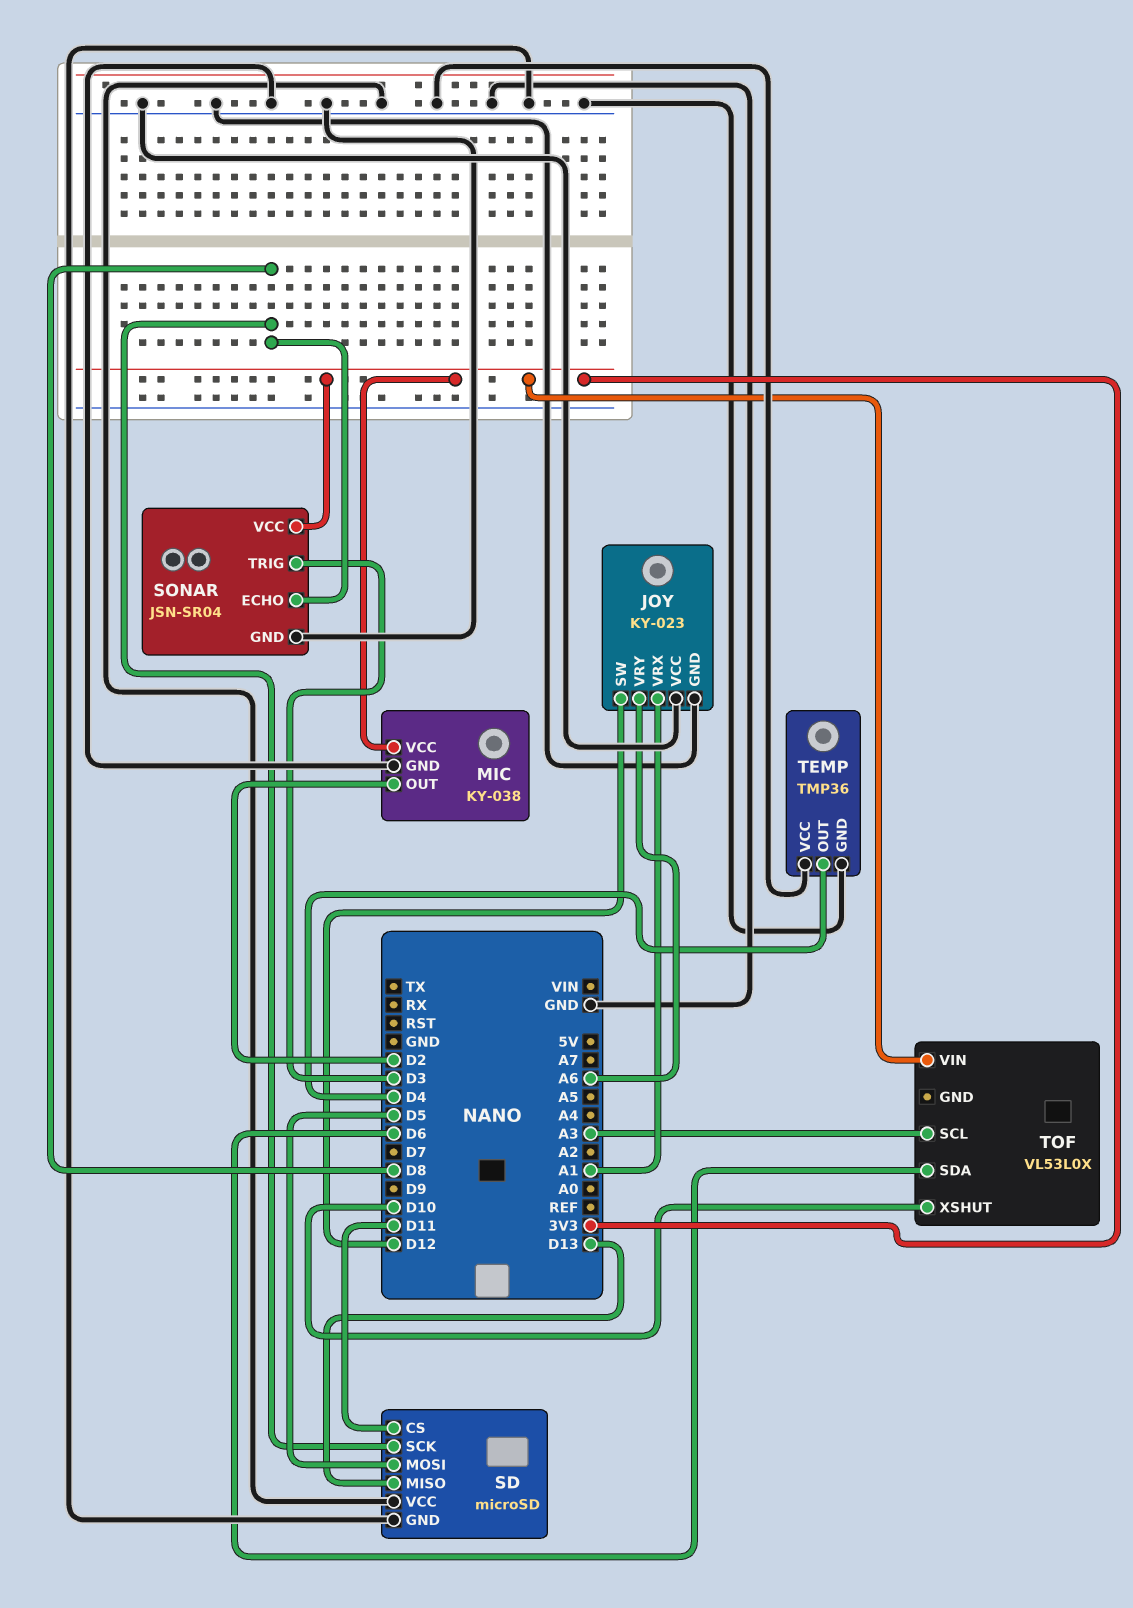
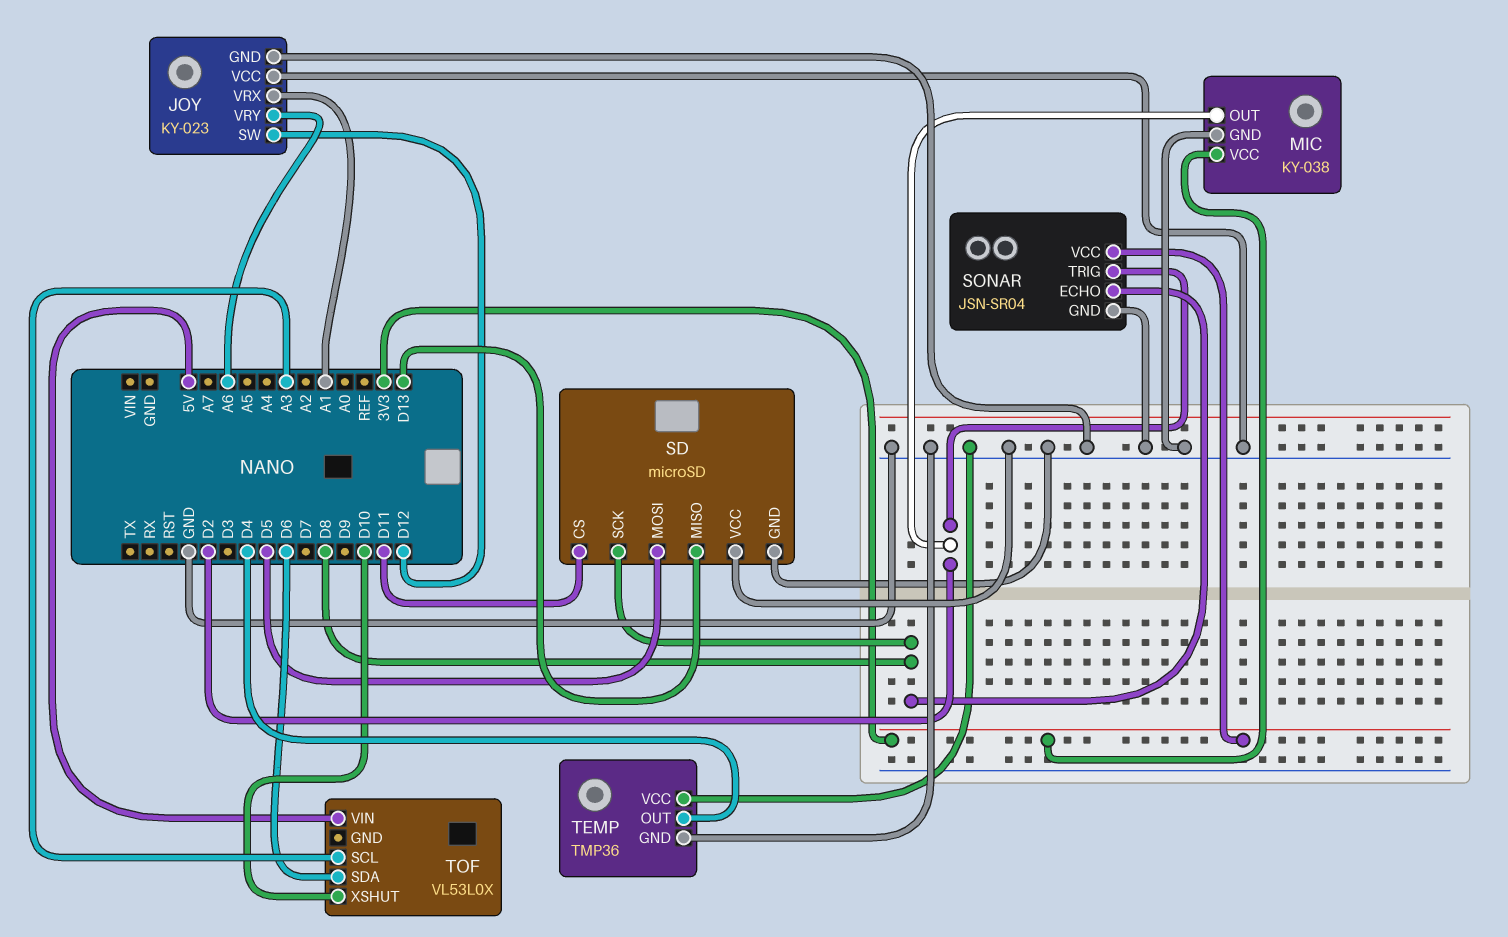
SONAR pin TRIG: D3 -> D2
TOF pin VIN: 3V3 -> 5V

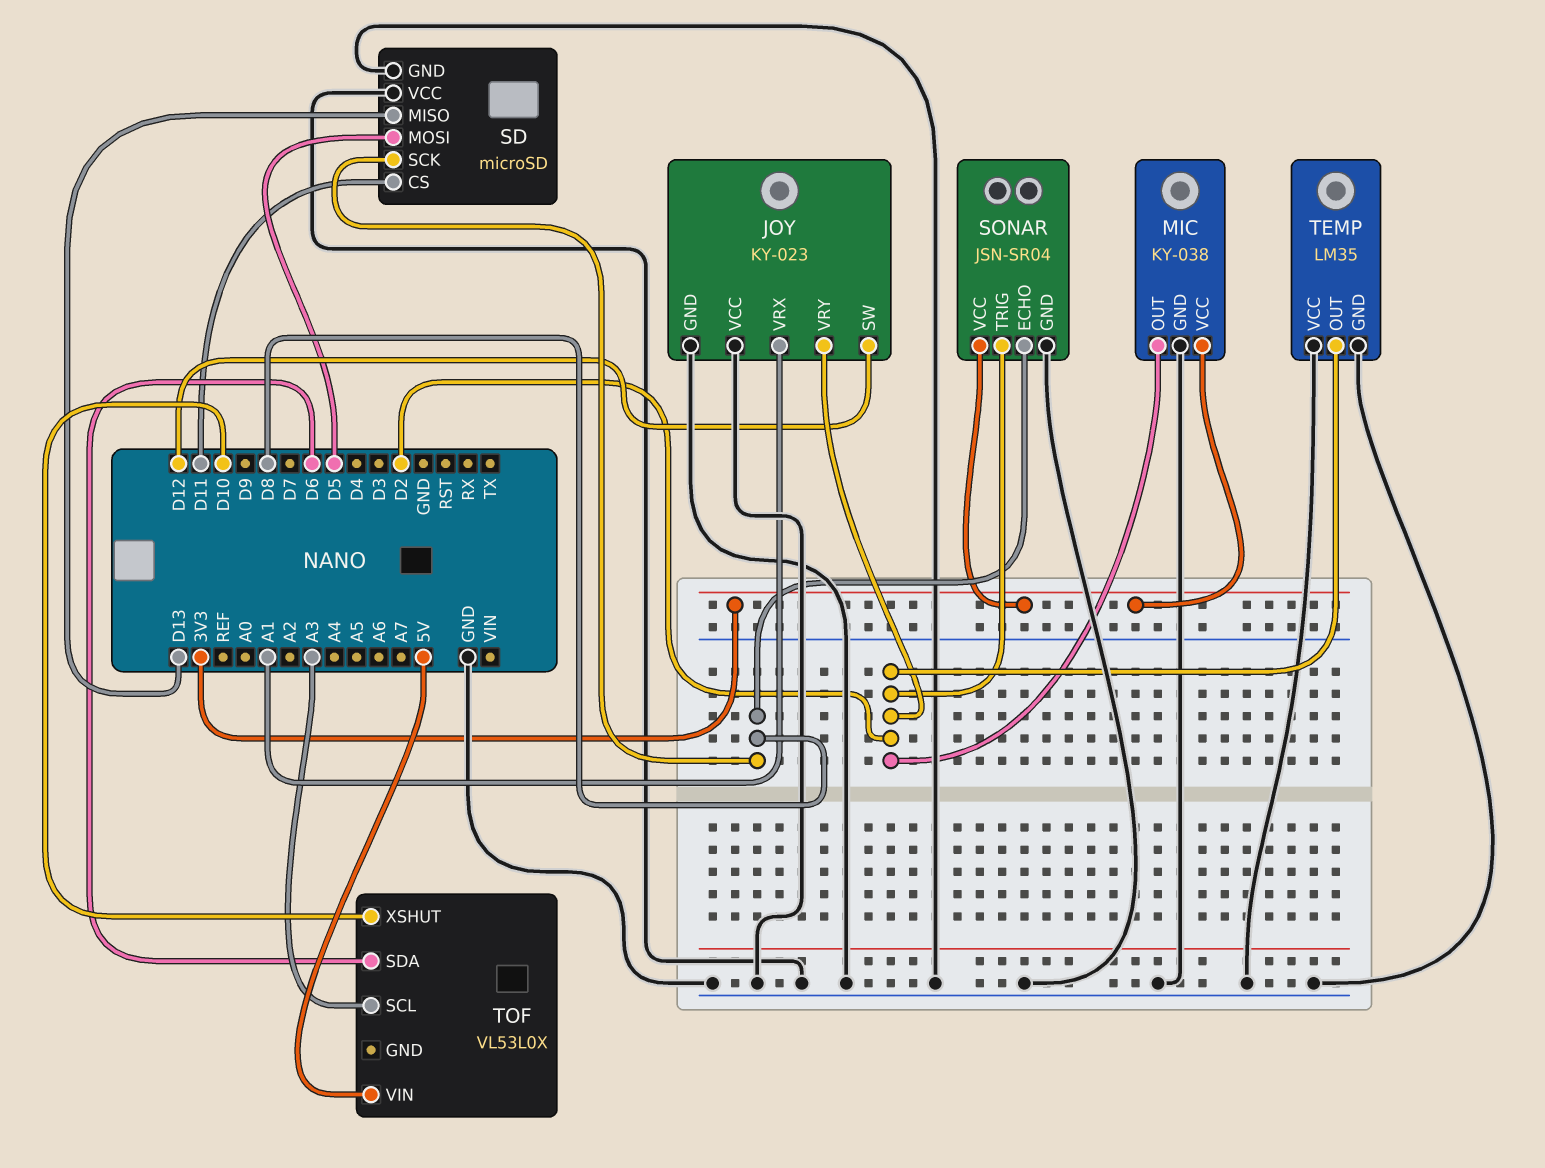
JOY pin VRY: A6 -> D2
TEMP: TMP36 -> LM35
TEMP pin OUT: D4 -> D2

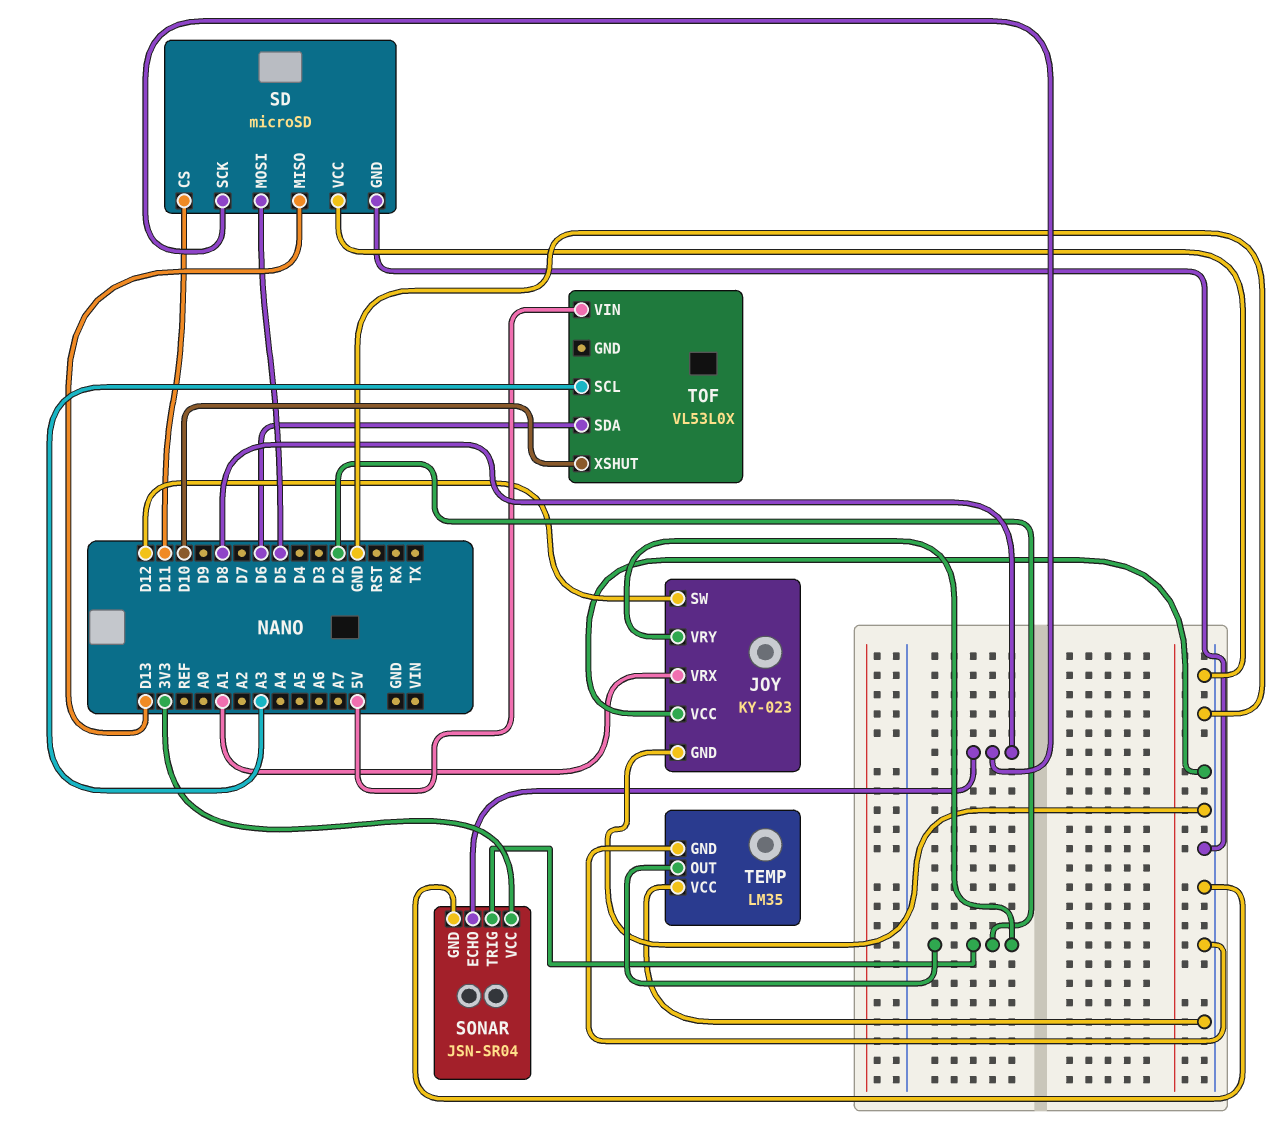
MIC: KY-038 -> none
MIC pin GND: GND -> none
MIC pin OUT: D2 -> none
MIC pin VCC: 3V3 -> none

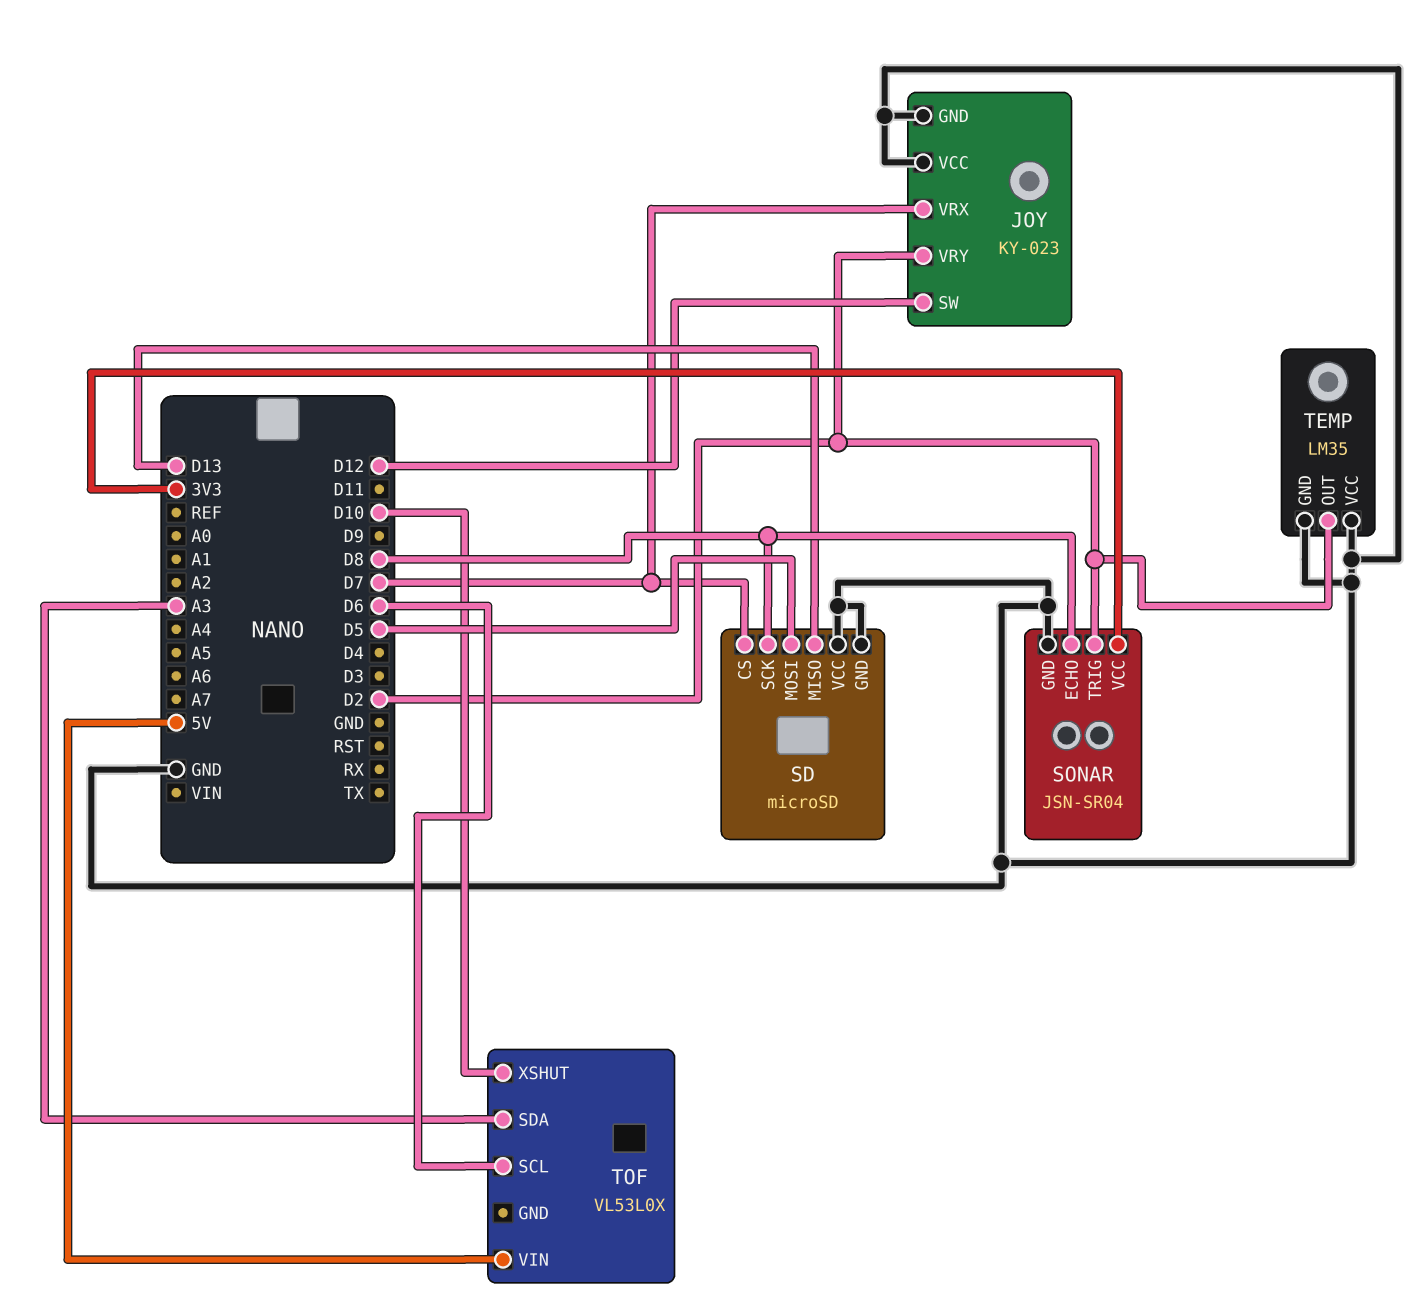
JOY pin VRX: A1 -> D7
SD pin CS: D11 -> D7
TOF pin SCL: A3 -> D6
TOF pin SDA: D6 -> A3

